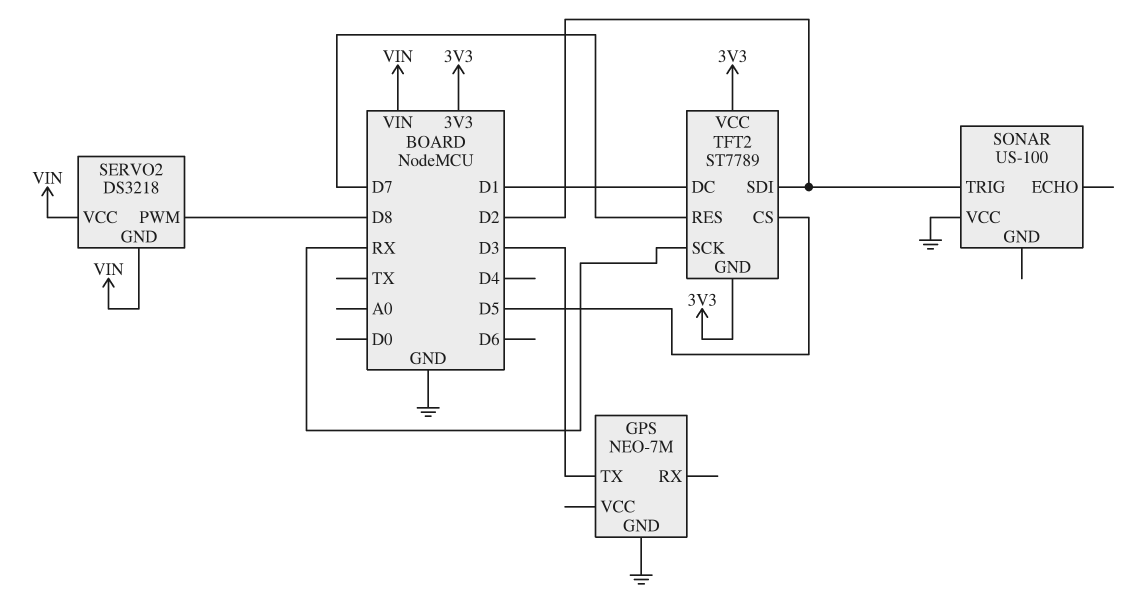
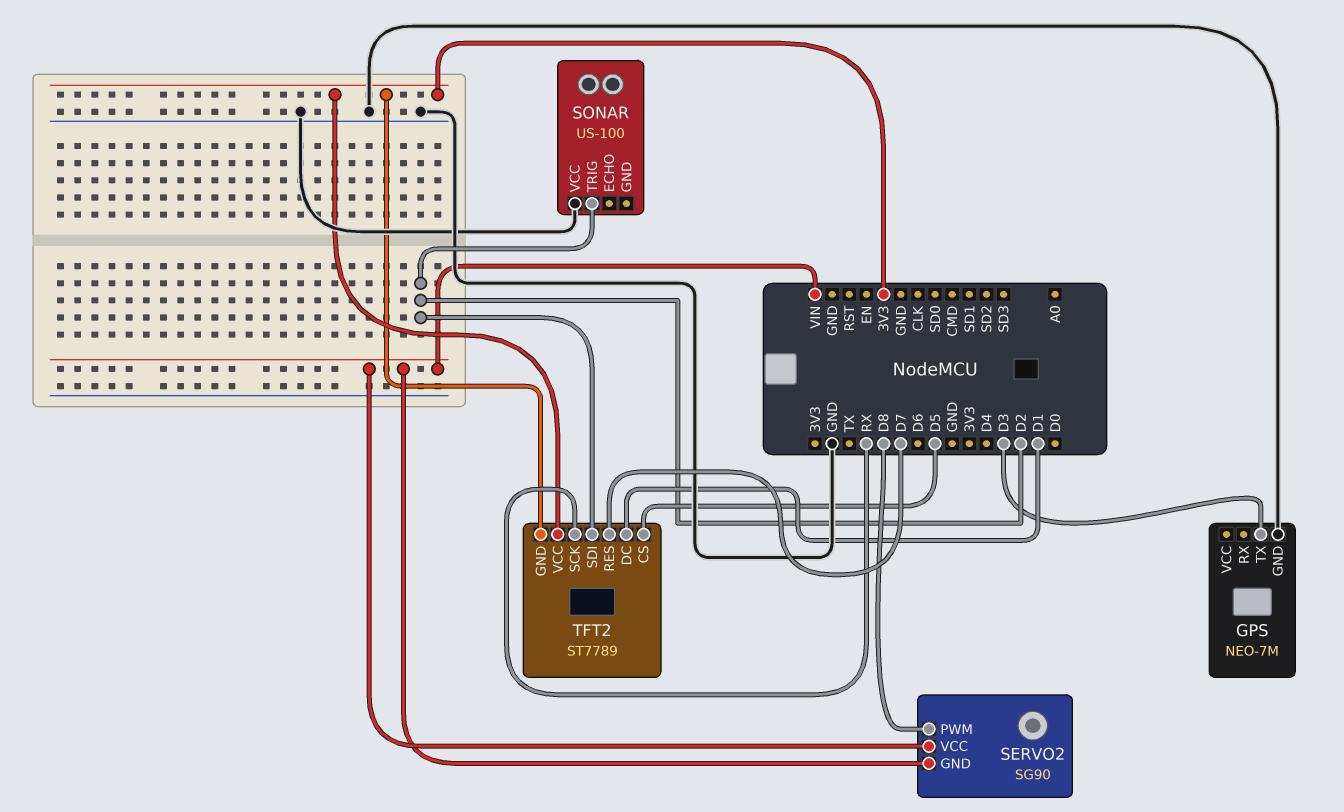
SERVO2: DS3218 -> SG90

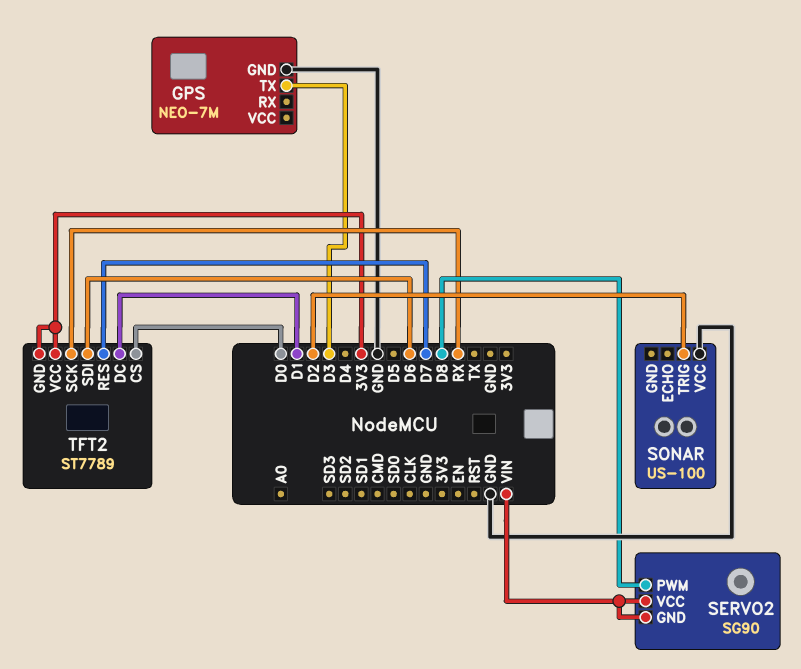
TFT2 pin CS: D5 -> D0
TFT2 pin SDI: D2 -> D6

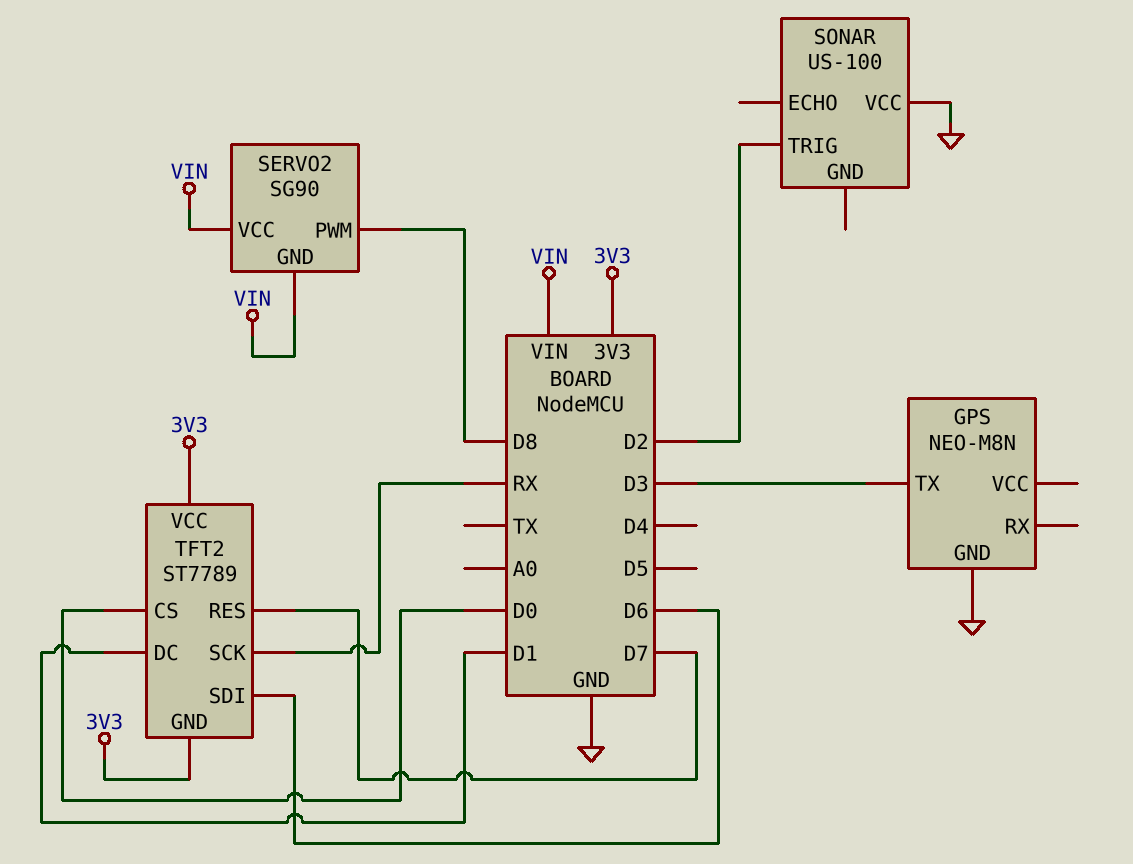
GPS: NEO-7M -> NEO-M8N

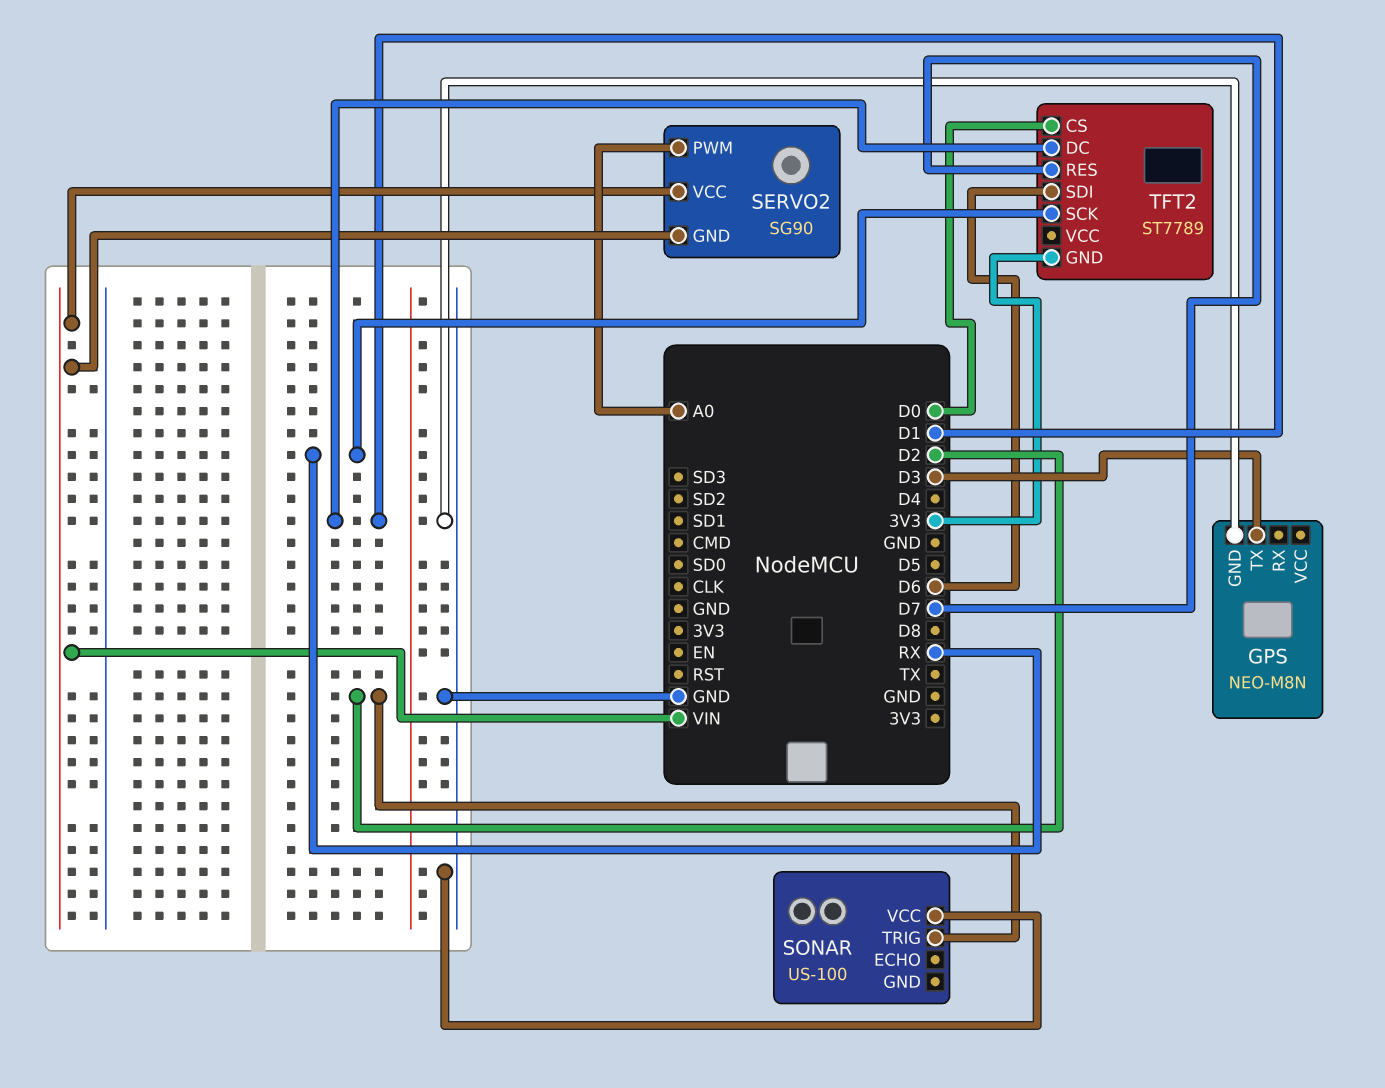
SERVO2 pin PWM: D8 -> A0
TFT2 pin VCC: 3V3 -> none

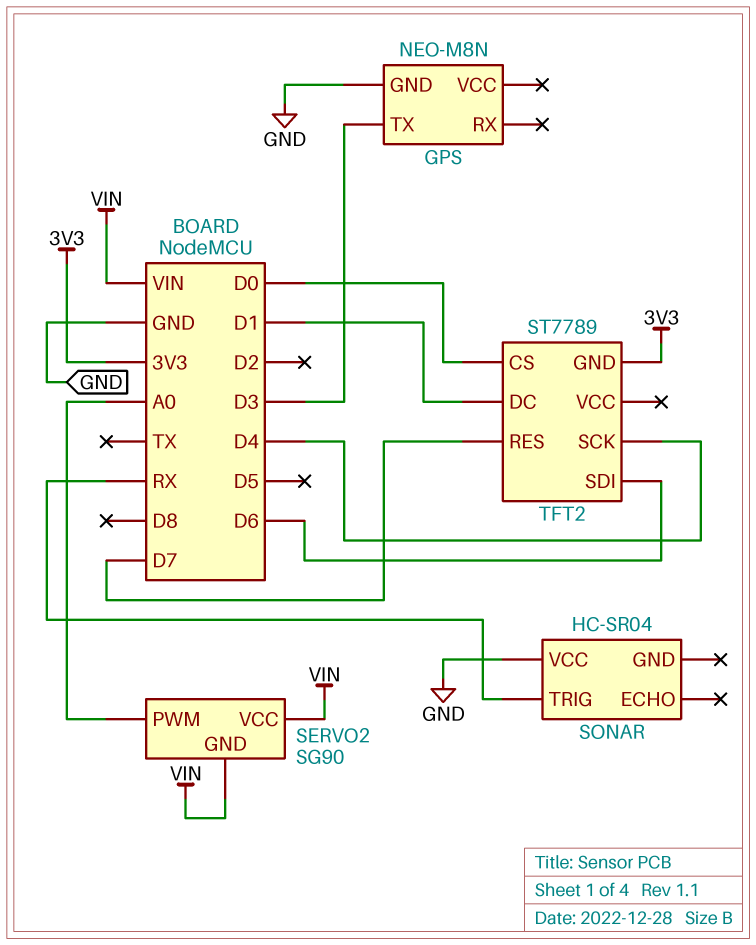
SONAR: US-100 -> HC-SR04
SONAR pin TRIG: D2 -> RX
TFT2 pin SCK: RX -> D4

